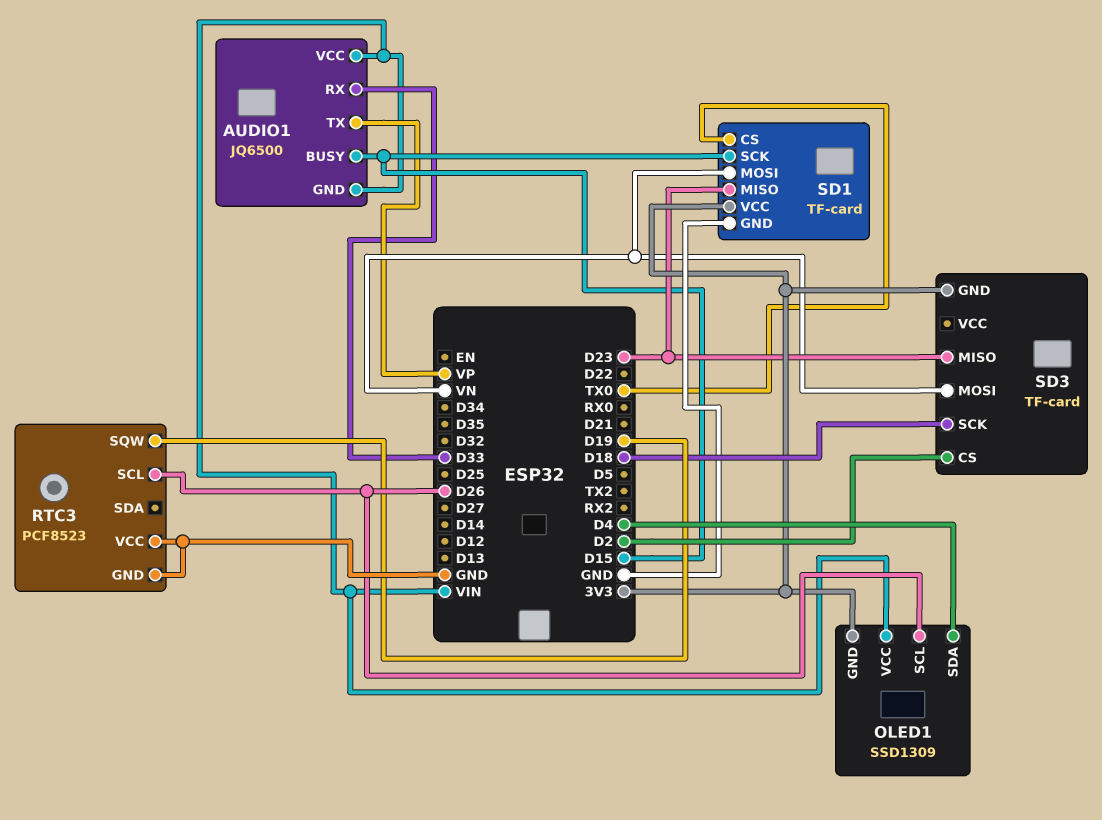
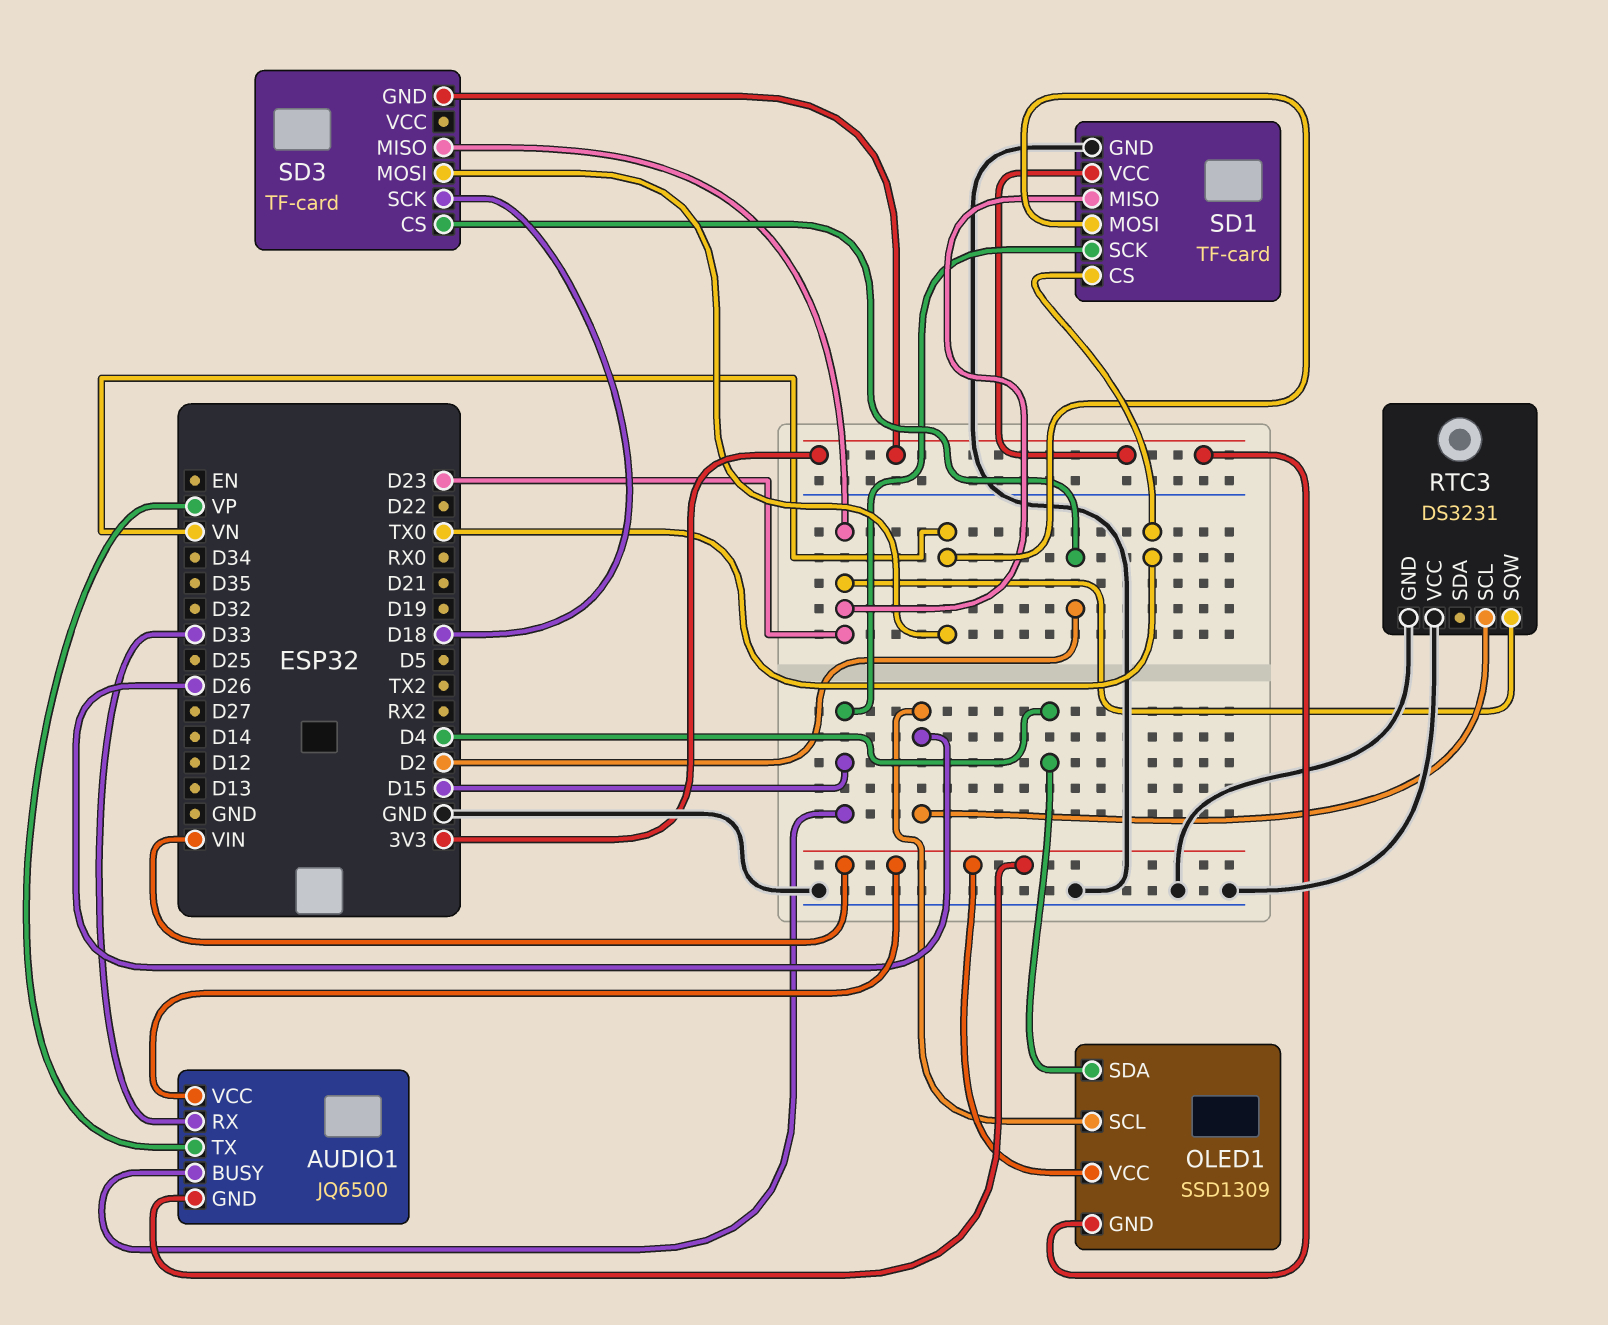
RTC3: PCF8523 -> DS3231
RTC3 pin SQW: D19 -> D23

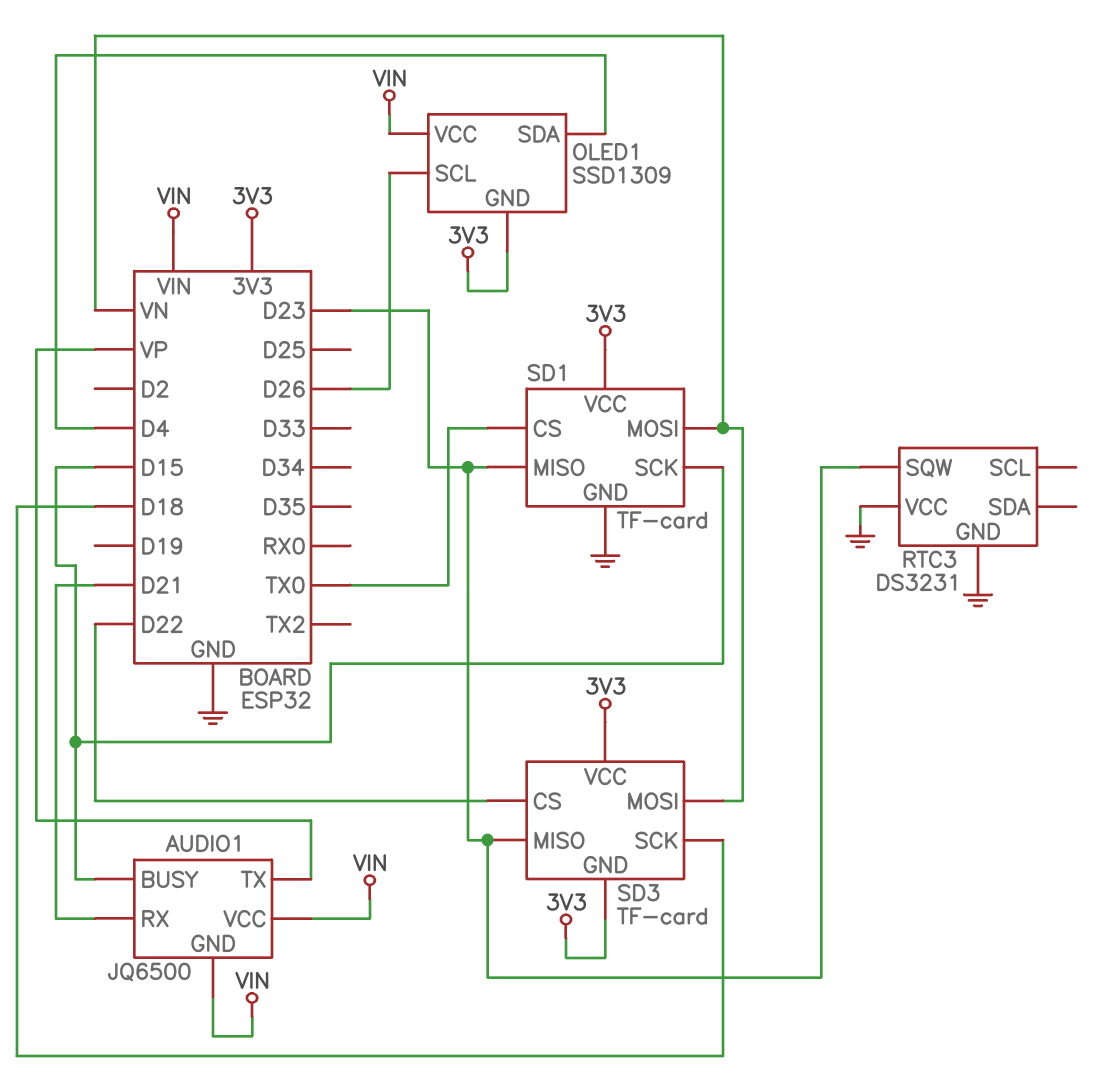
AUDIO1 pin RX: D33 -> D21
RTC3 pin SCL: D26 -> none
SD3 pin CS: D2 -> D22
SD3 pin VCC: none -> 3V3

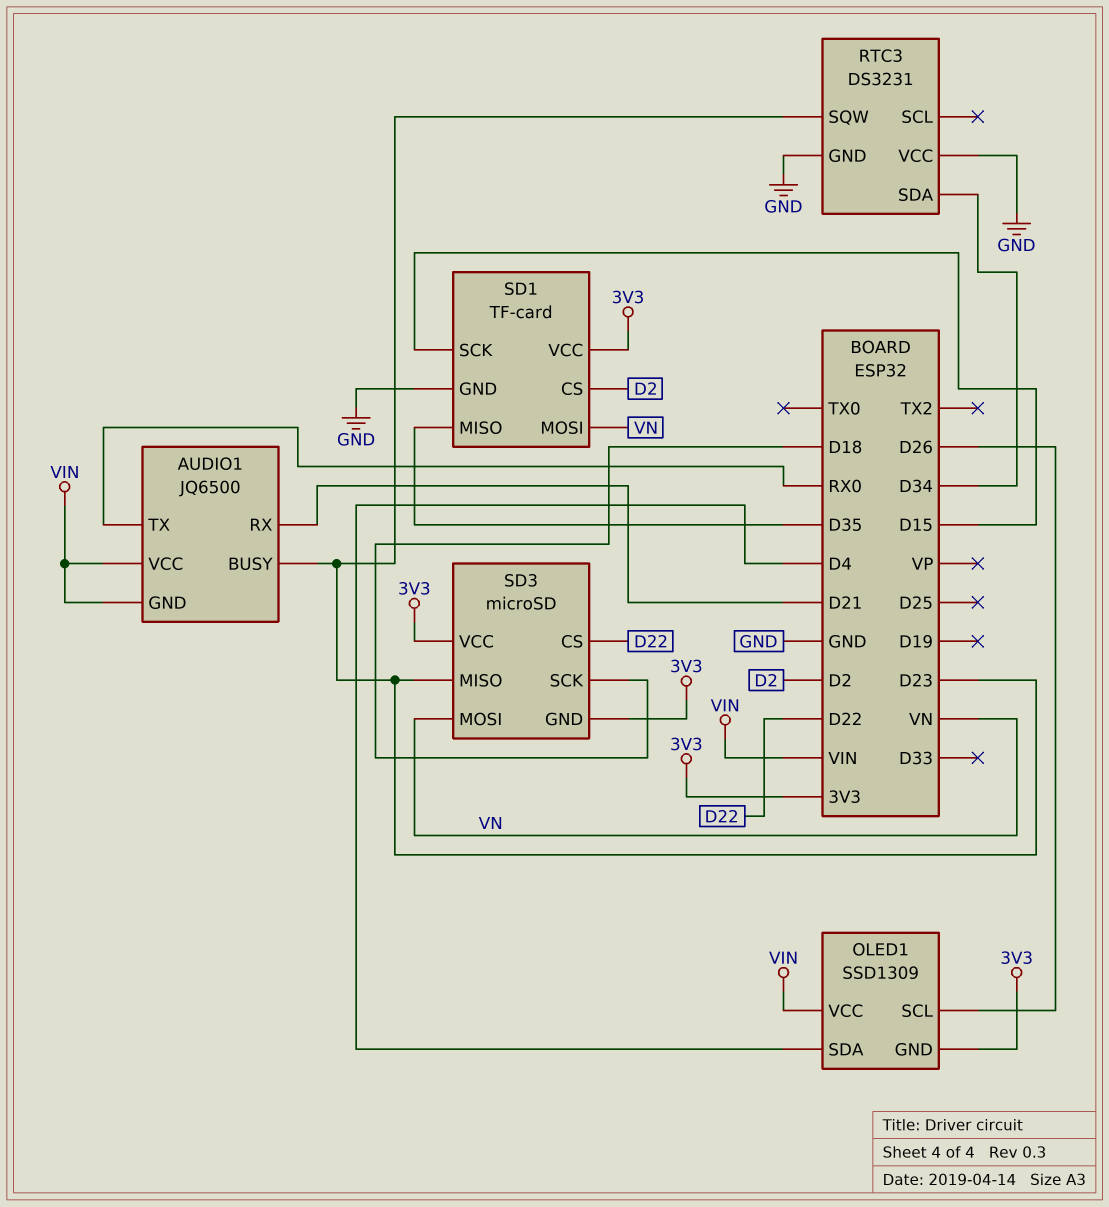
AUDIO1 pin BUSY: D15 -> D23
AUDIO1 pin TX: VP -> RX0
RTC3 pin SDA: none -> D34
SD1 pin CS: TX0 -> D2
SD1 pin MISO: D23 -> D35
SD3: TF-card -> microSD

